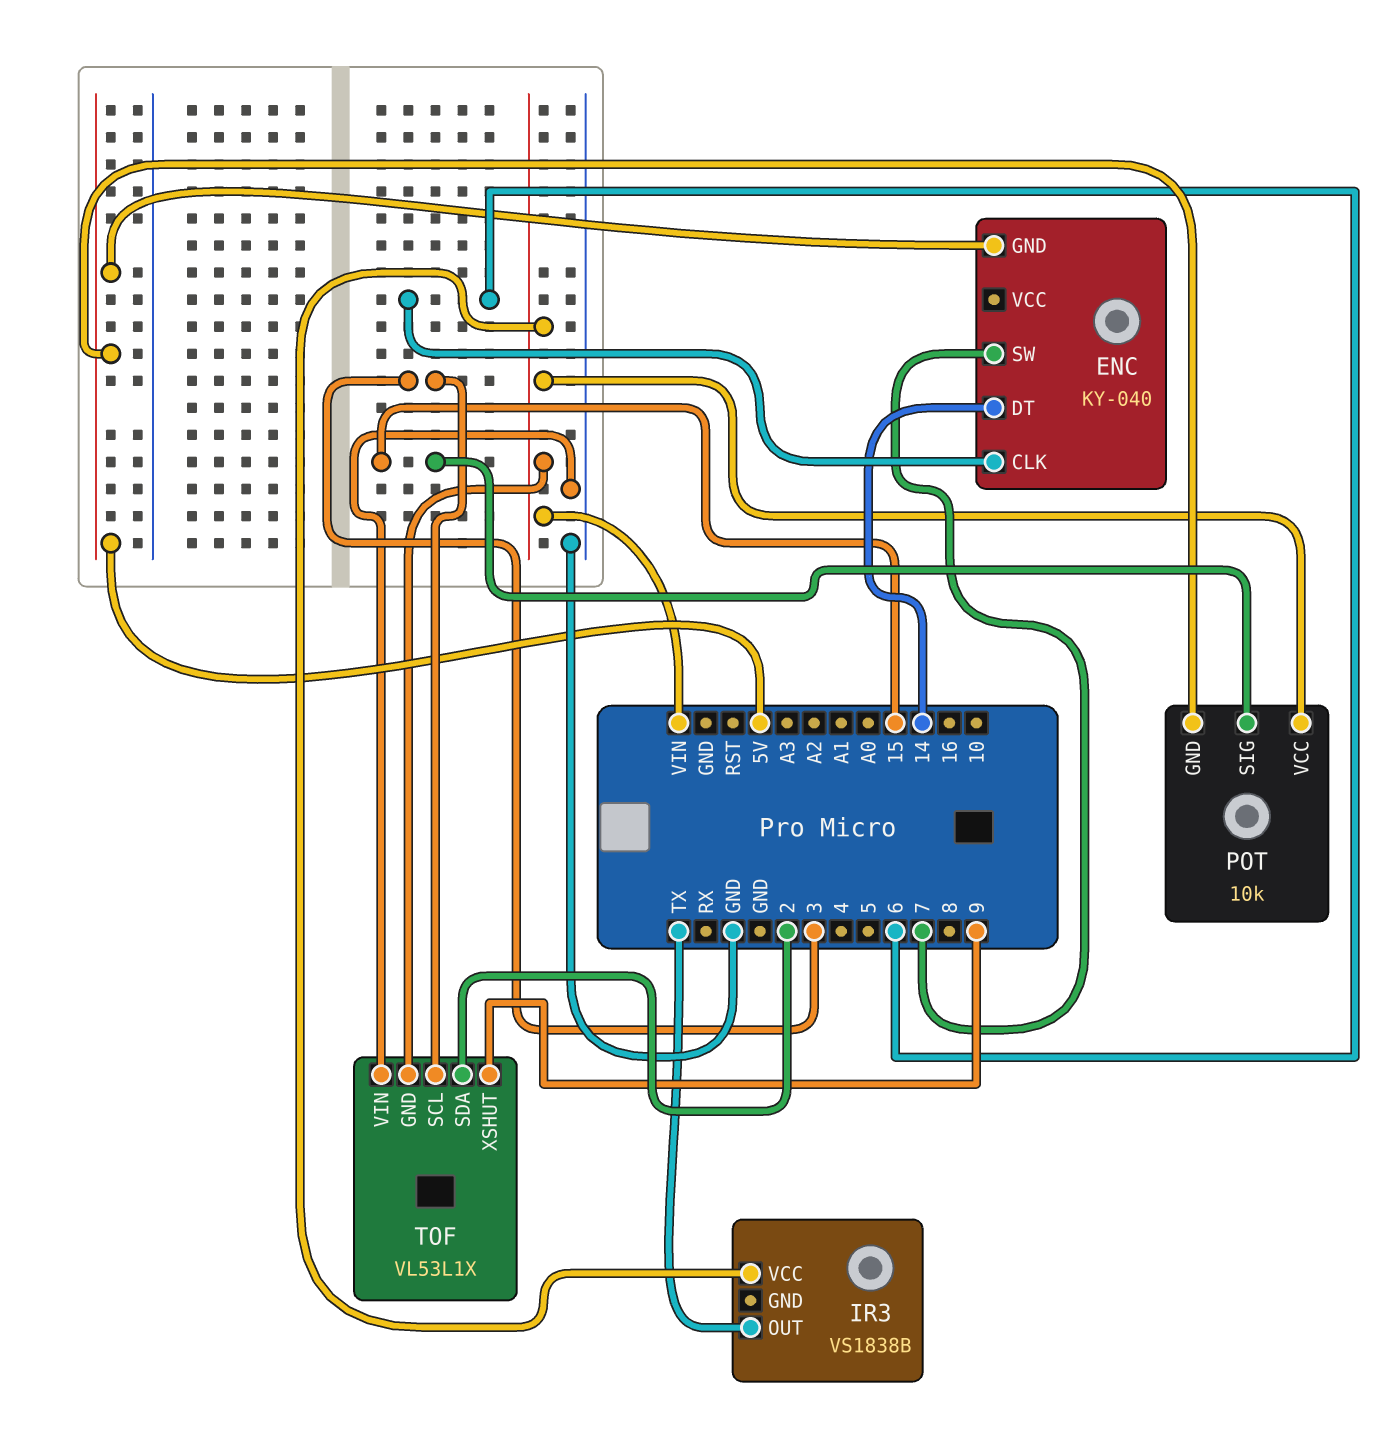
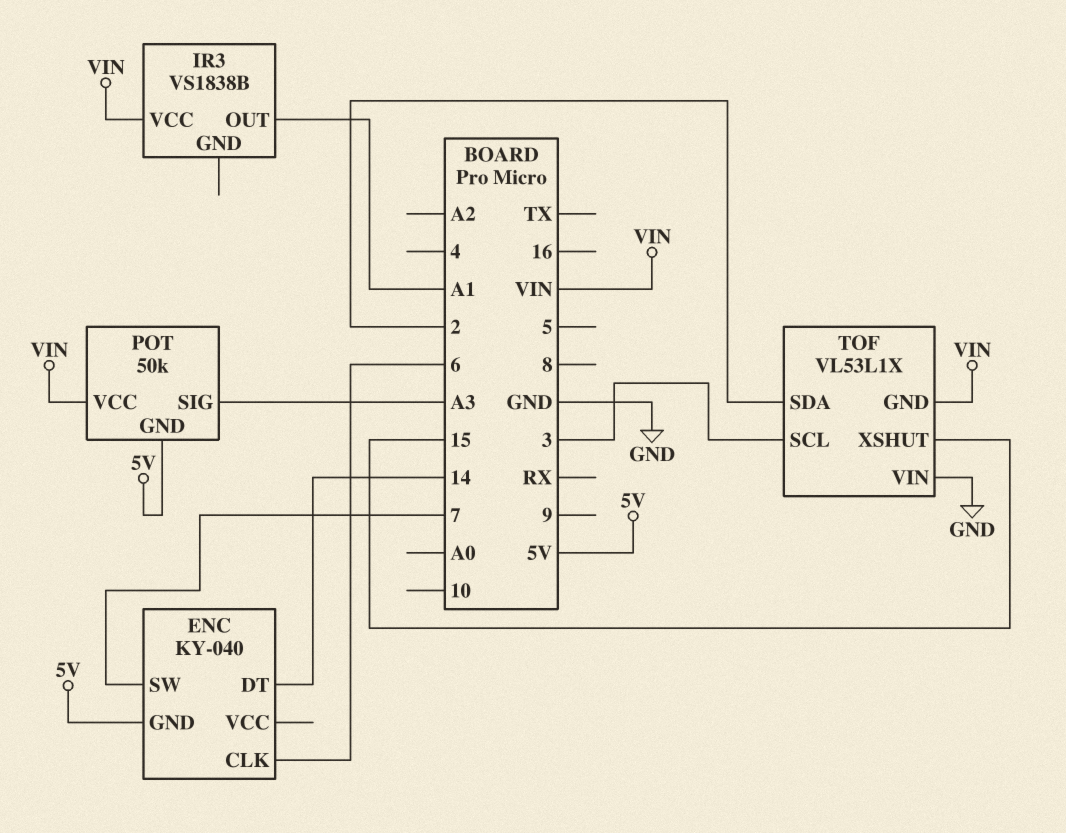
IR3 pin OUT: TX -> A1
POT: 10k -> 50k
POT pin SIG: 15 -> A3
TOF pin XSHUT: 9 -> 15

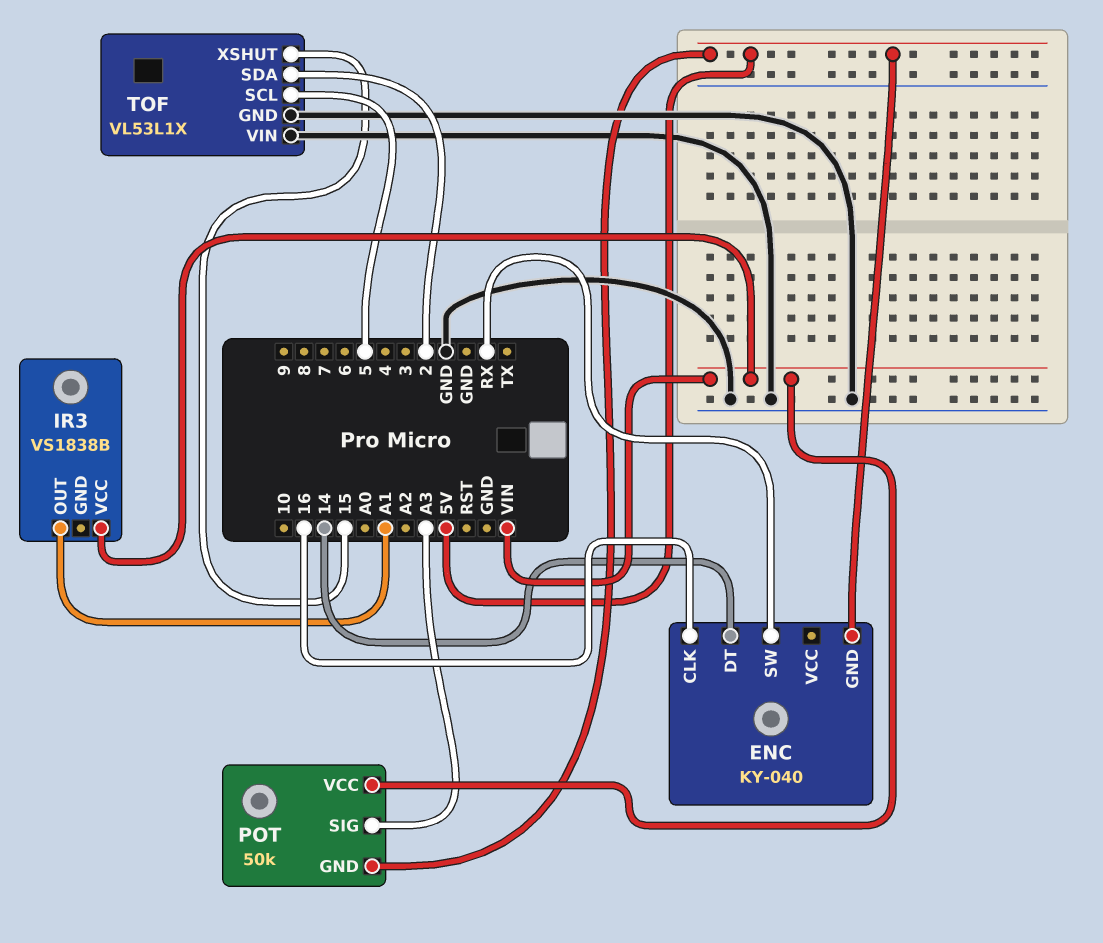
ENC pin CLK: 6 -> 16
ENC pin SW: 7 -> RX
TOF pin GND: VIN -> GND
TOF pin SCL: 3 -> 5

